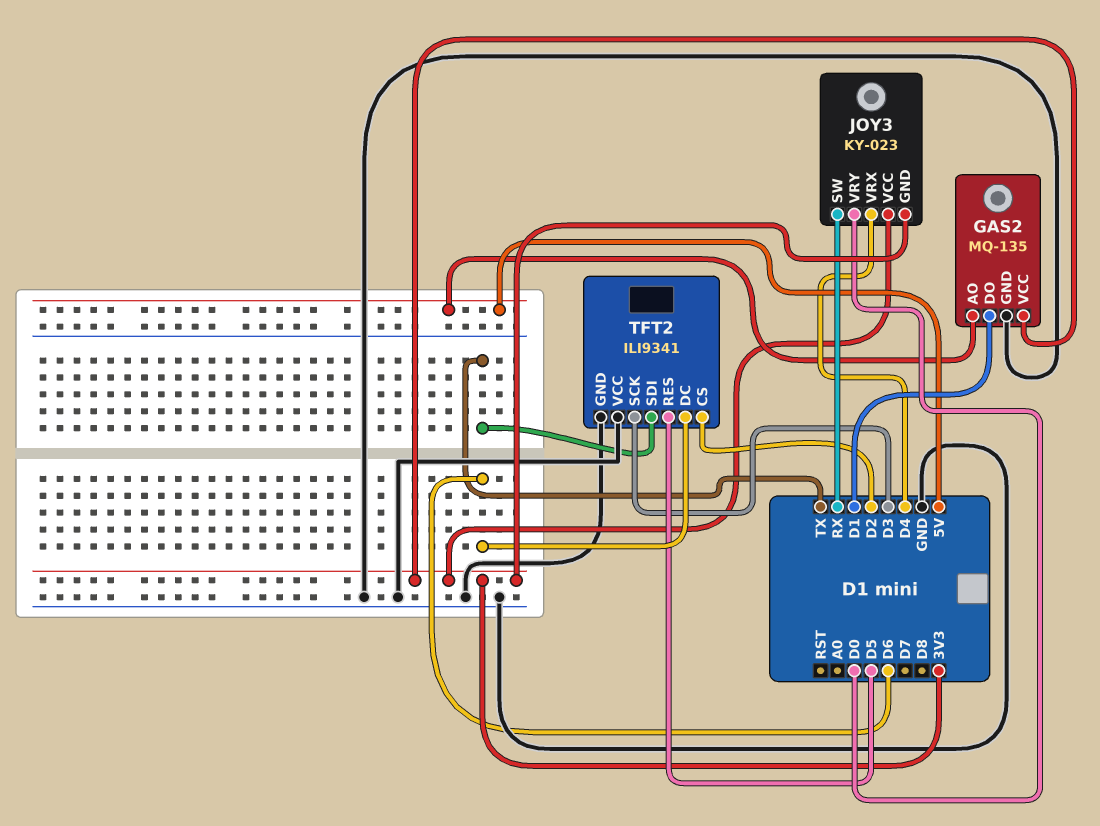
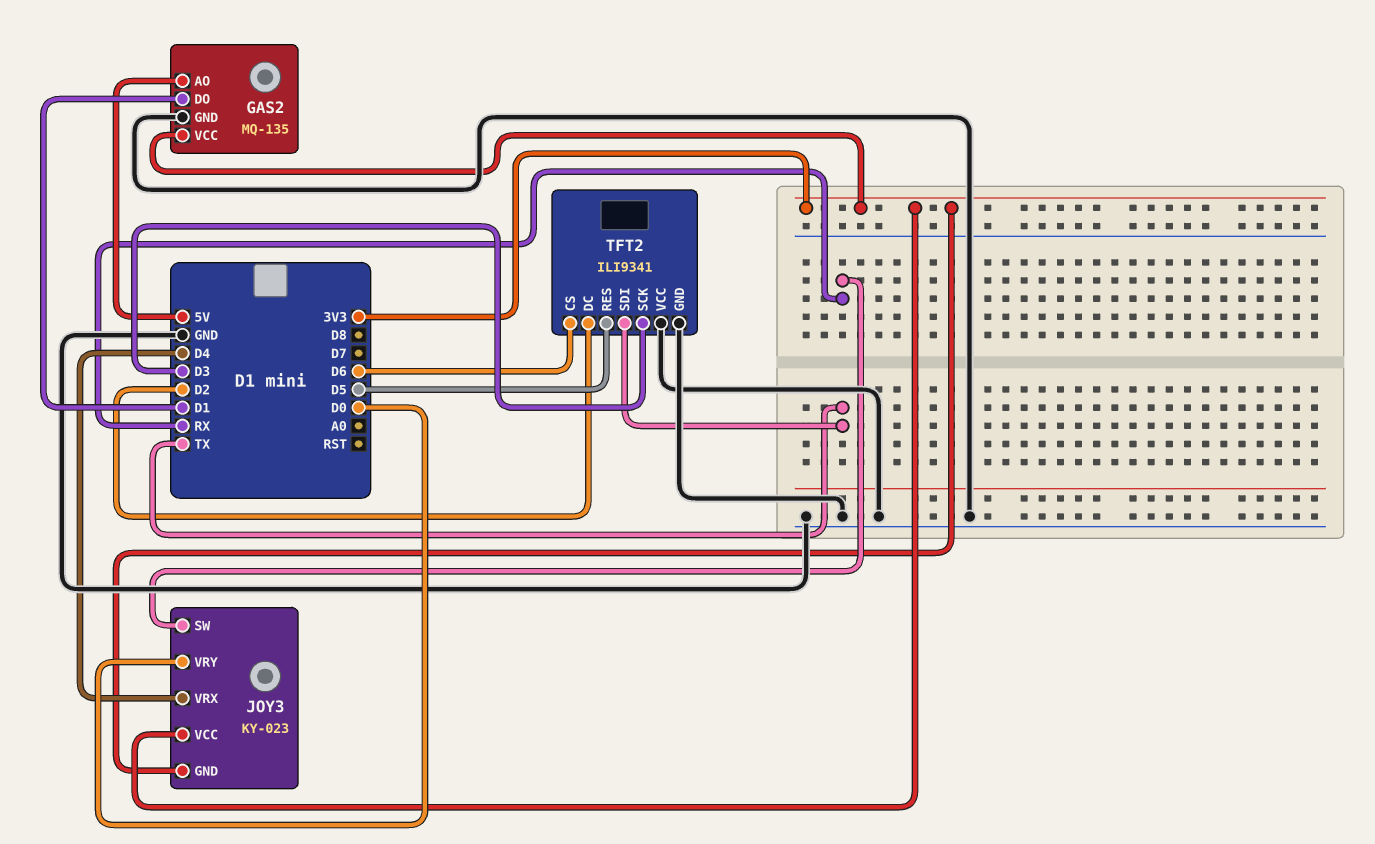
TFT2 pin CS: D2 -> D6
TFT2 pin DC: D6 -> D2

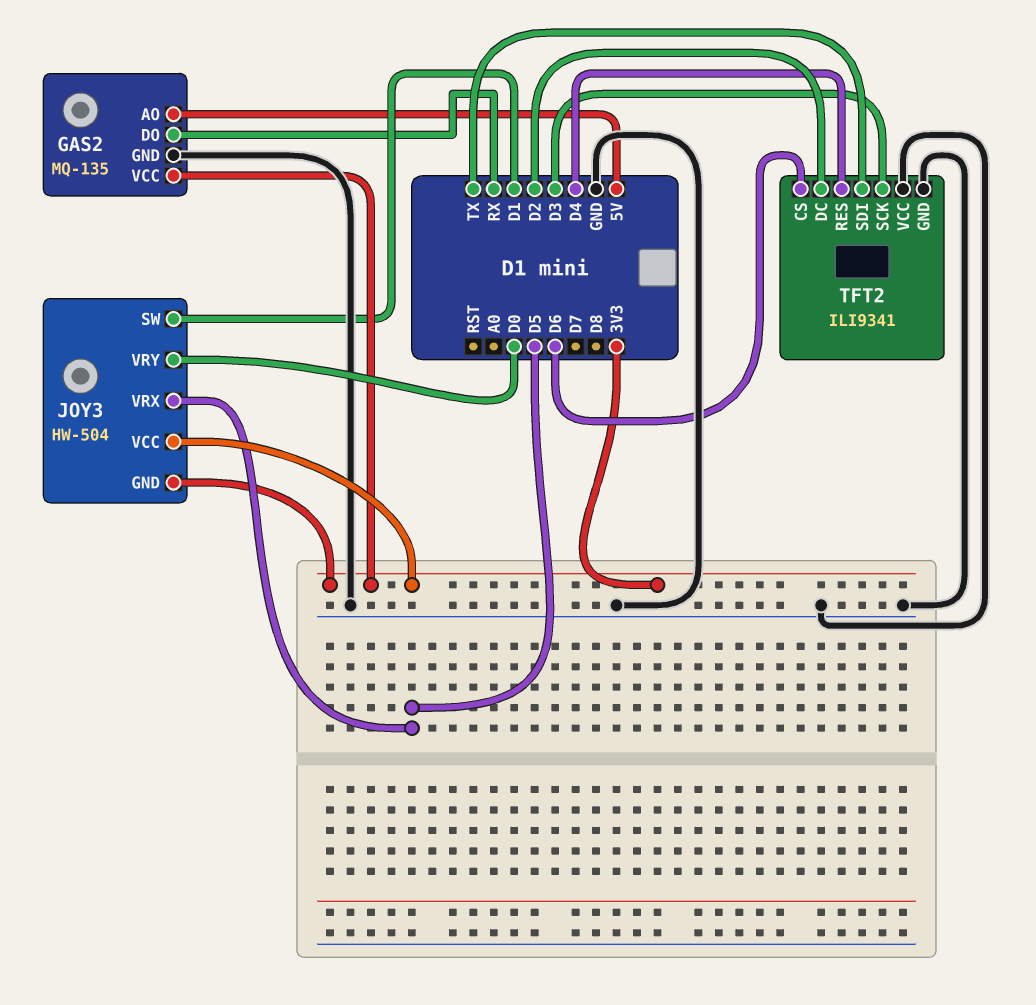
GAS2 pin DO: D1 -> RX
JOY3: KY-023 -> HW-504
JOY3 pin SW: RX -> D1
JOY3 pin VRX: D4 -> D5
TFT2 pin RES: D5 -> D4

